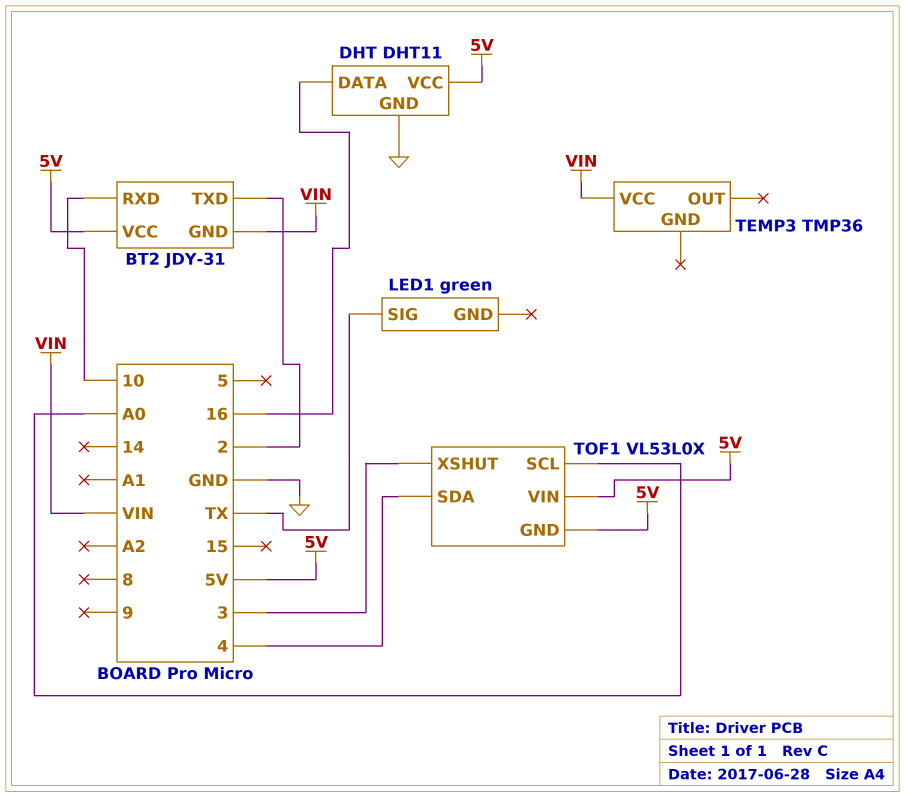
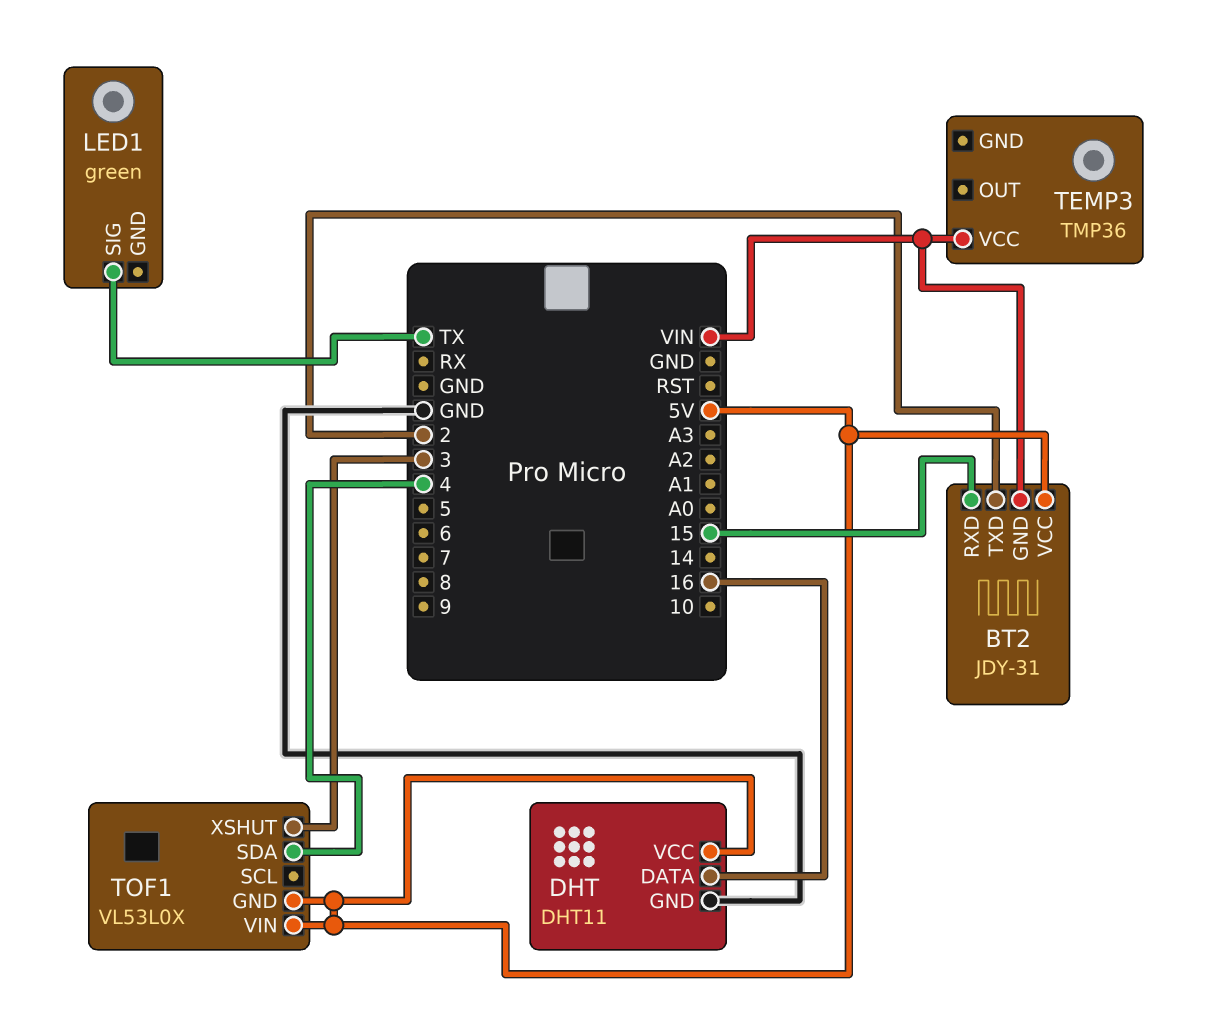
BT2 pin RXD: 10 -> 15
TOF1 pin SCL: A0 -> none

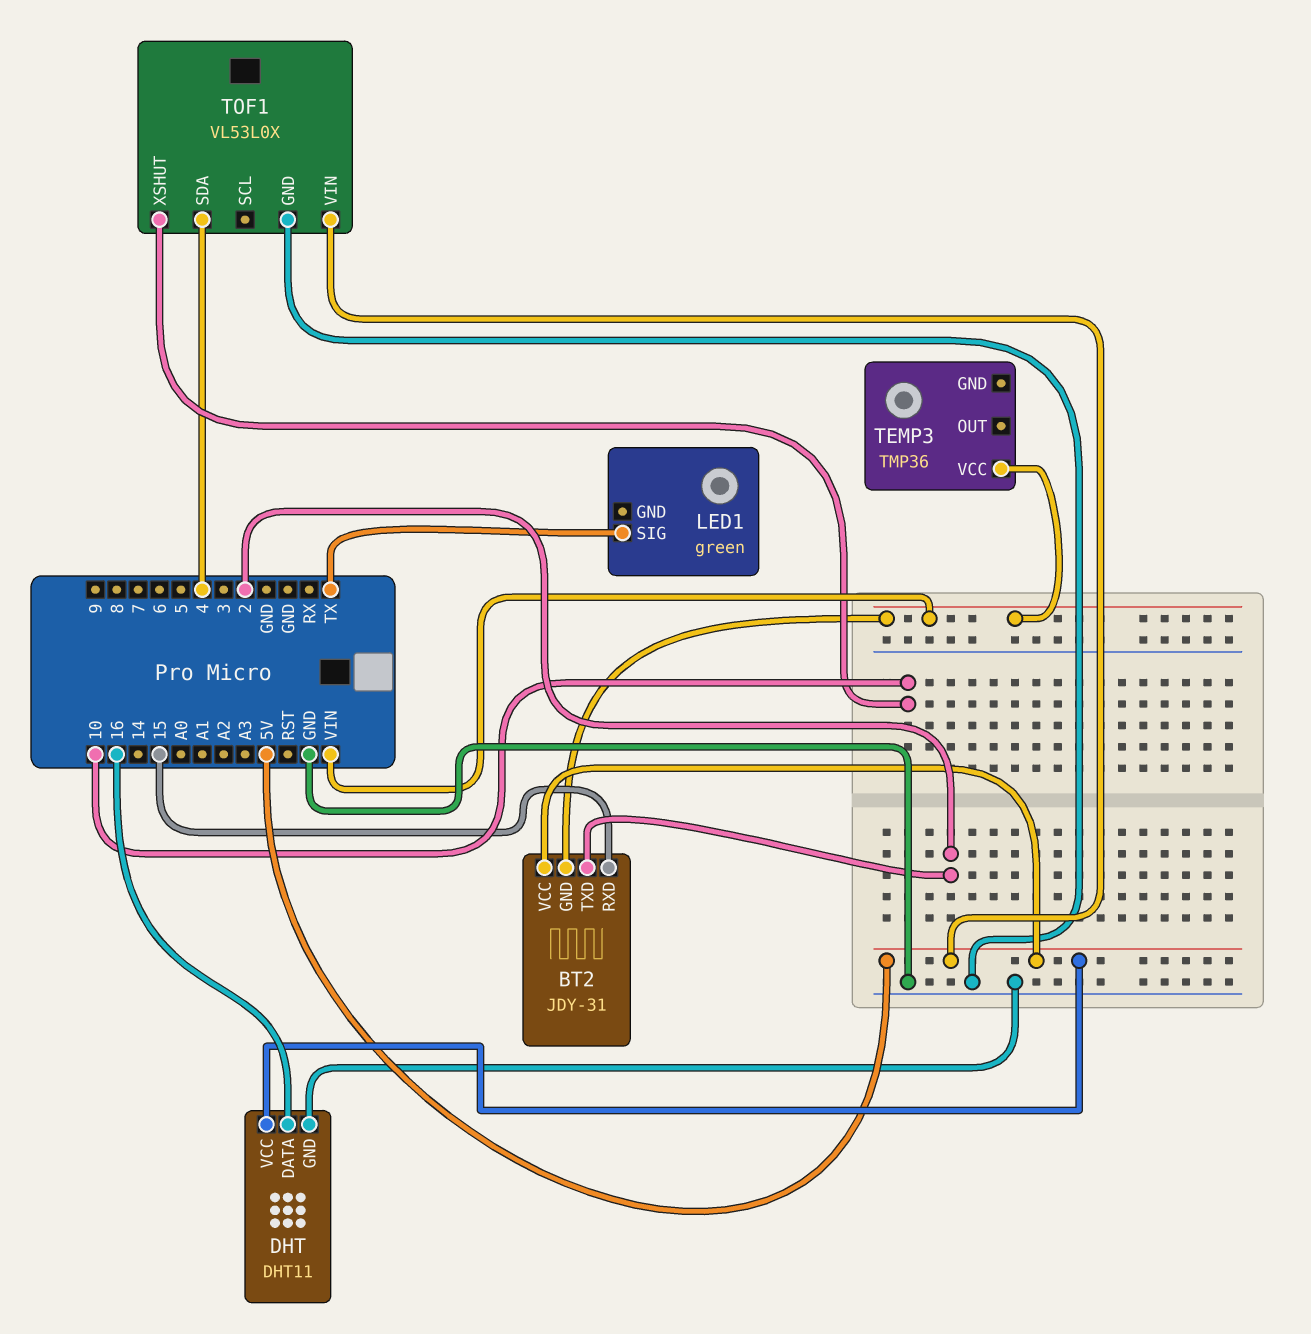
TOF1 pin GND: 5V -> GND
TOF1 pin XSHUT: 3 -> 10

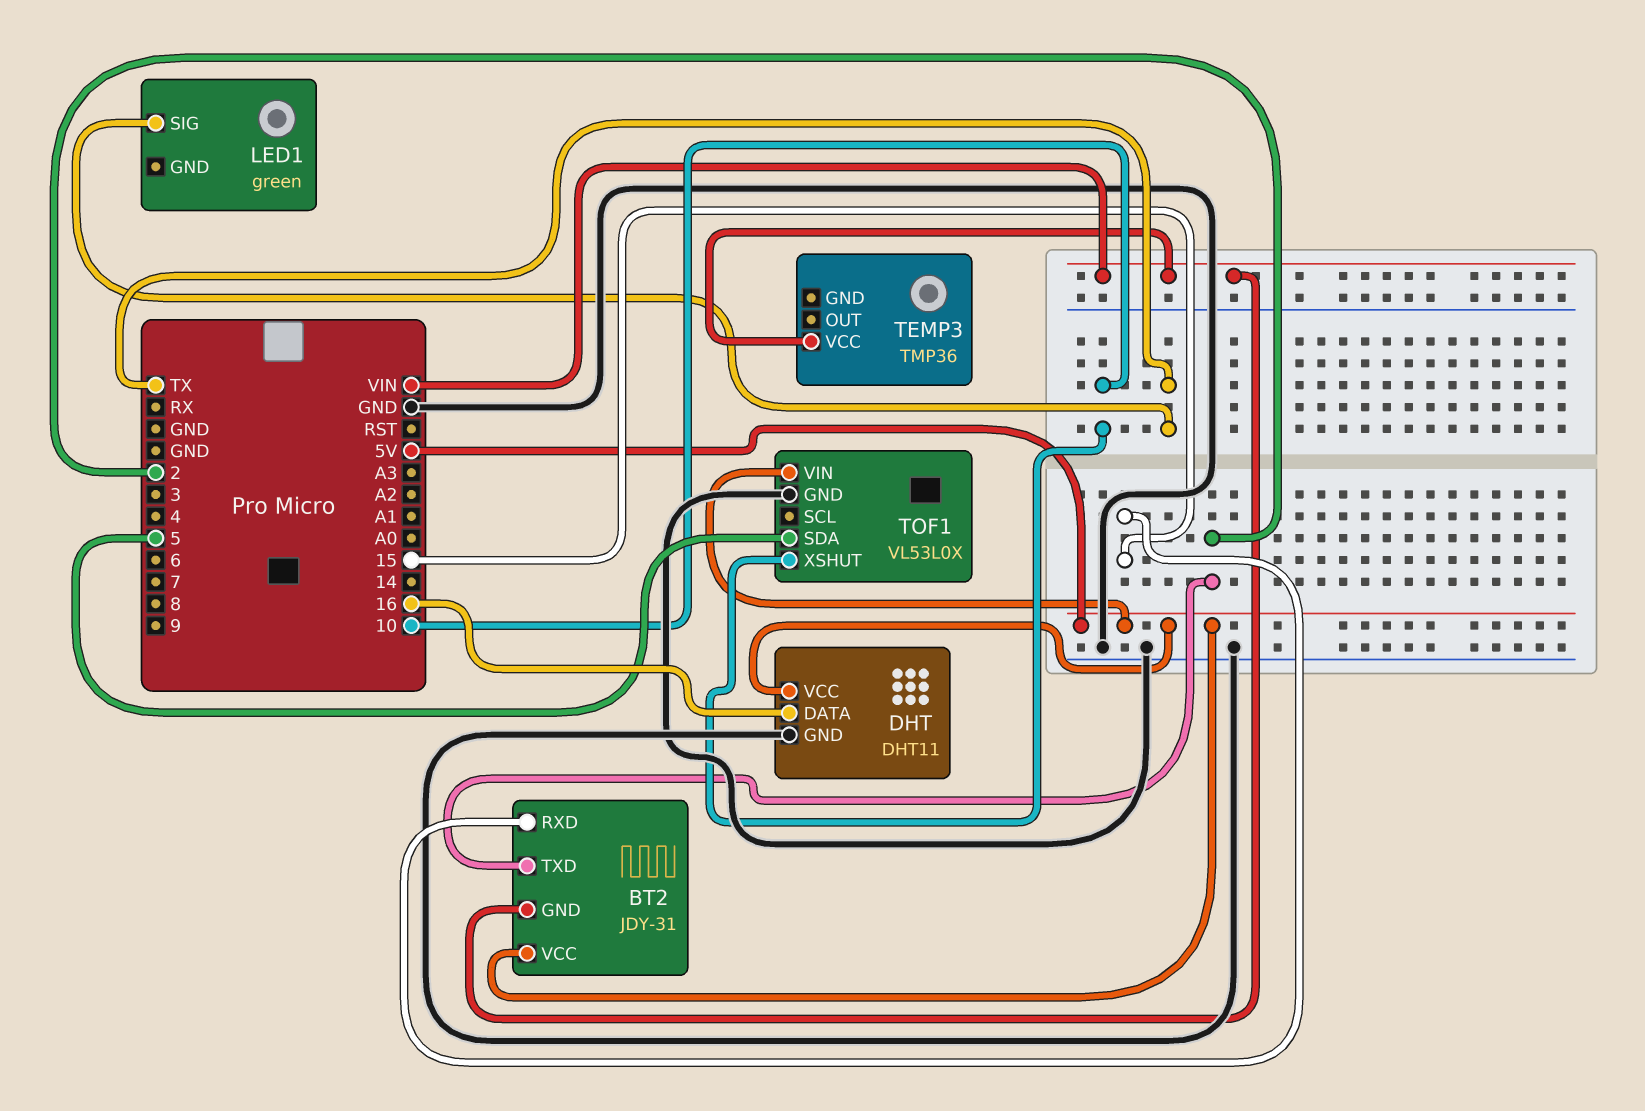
TOF1 pin SDA: 4 -> 5

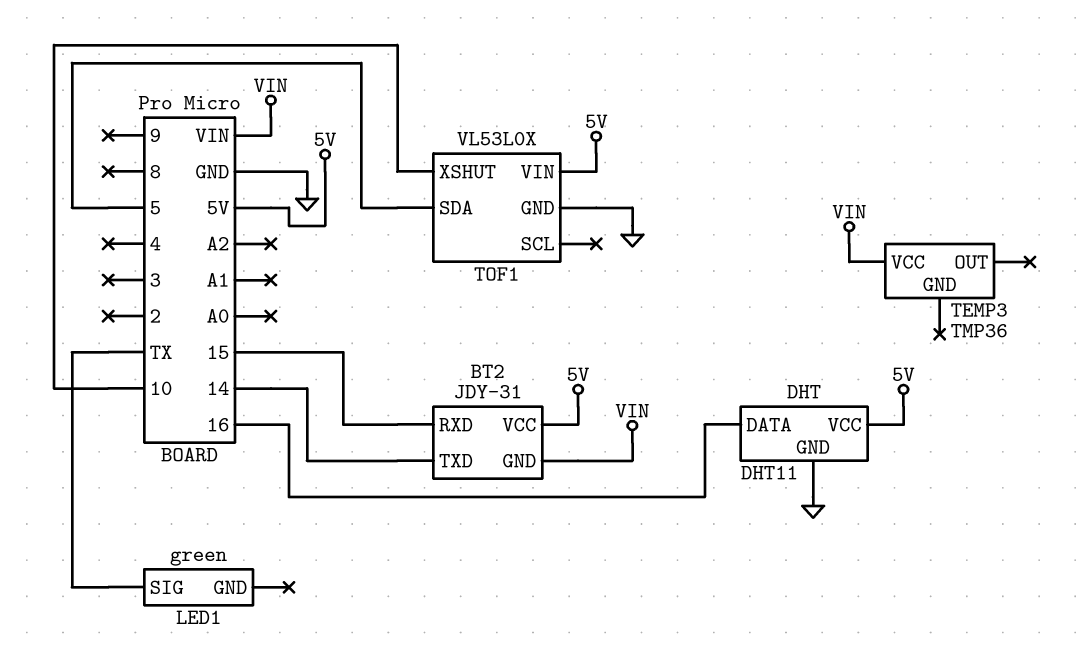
BT2 pin TXD: 2 -> 14

